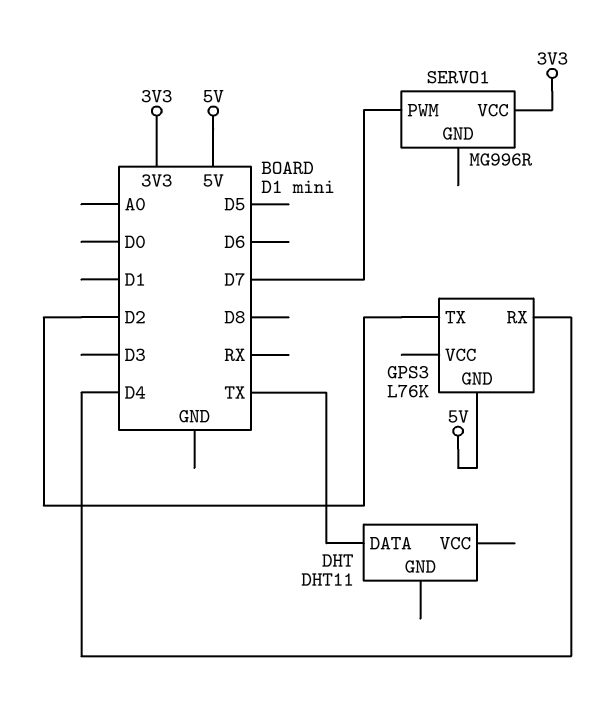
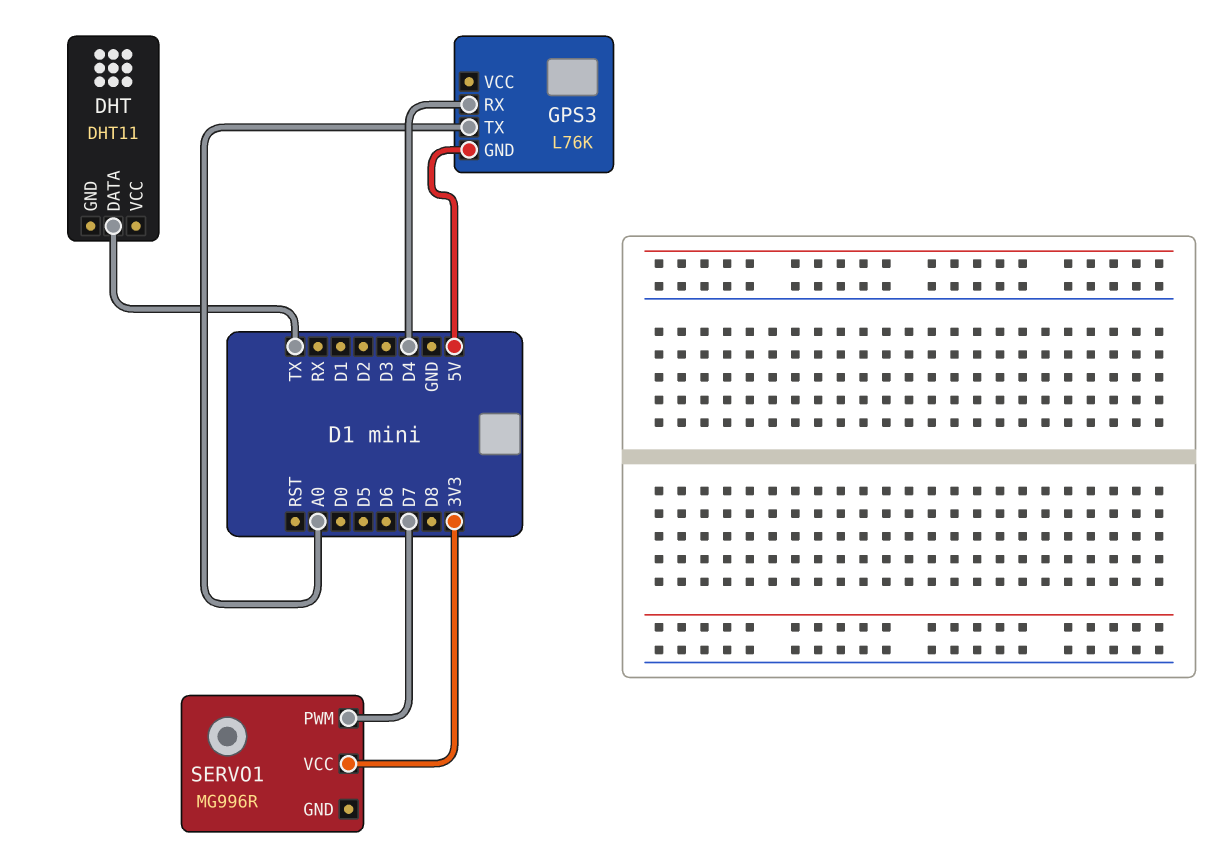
GPS3 pin TX: D2 -> A0

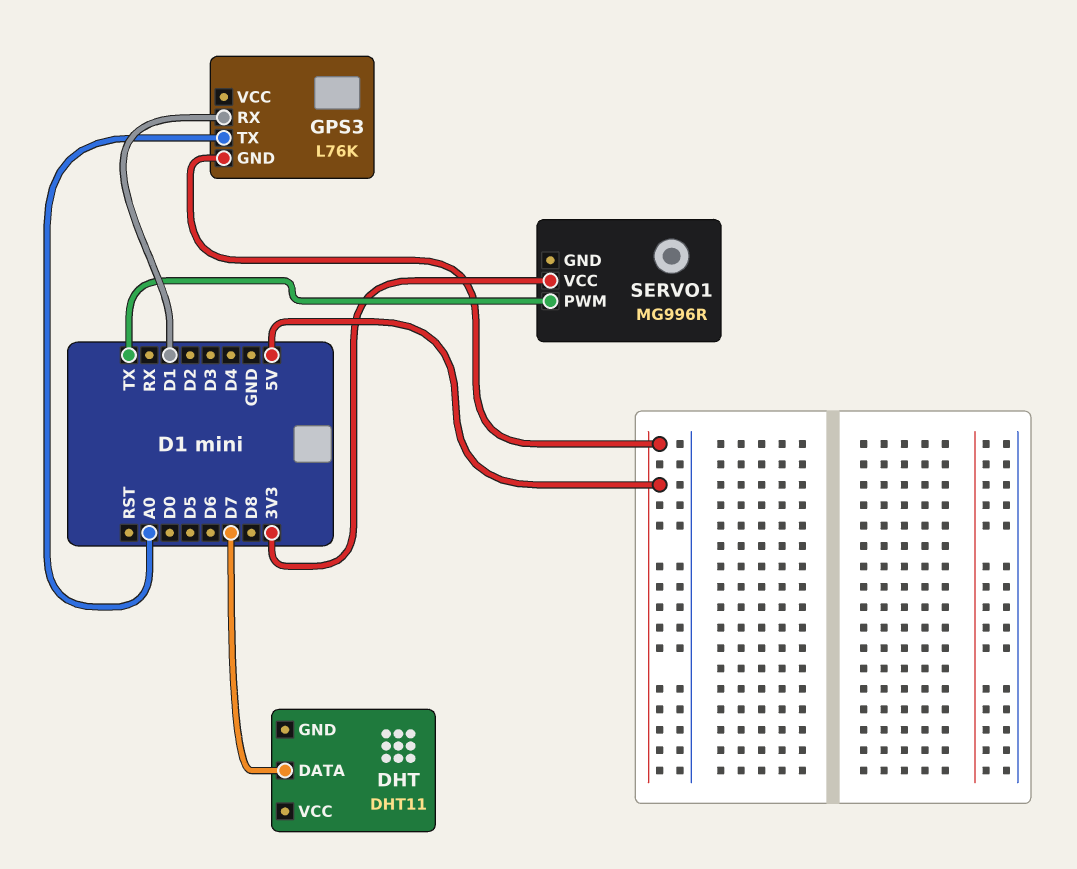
DHT pin DATA: TX -> D7
GPS3 pin RX: D4 -> D1
SERVO1 pin PWM: D7 -> TX

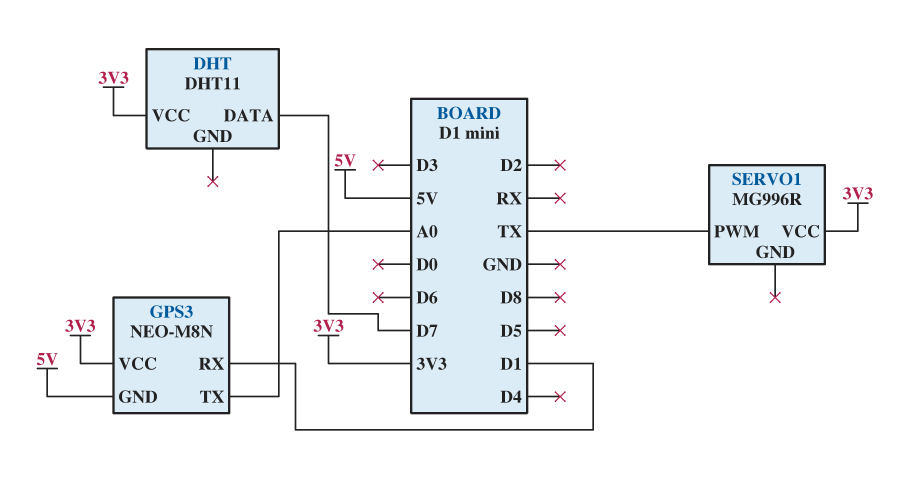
DHT pin VCC: none -> 3V3
GPS3: L76K -> NEO-M8N
GPS3 pin VCC: none -> 3V3

